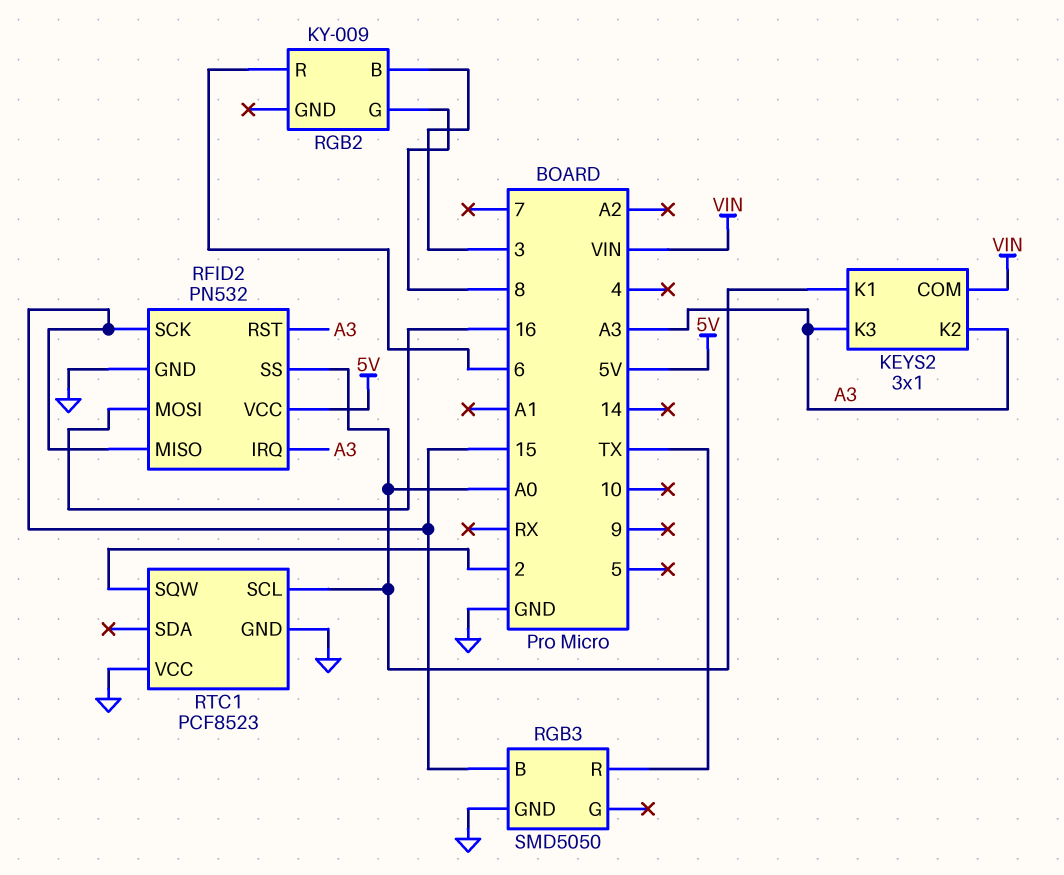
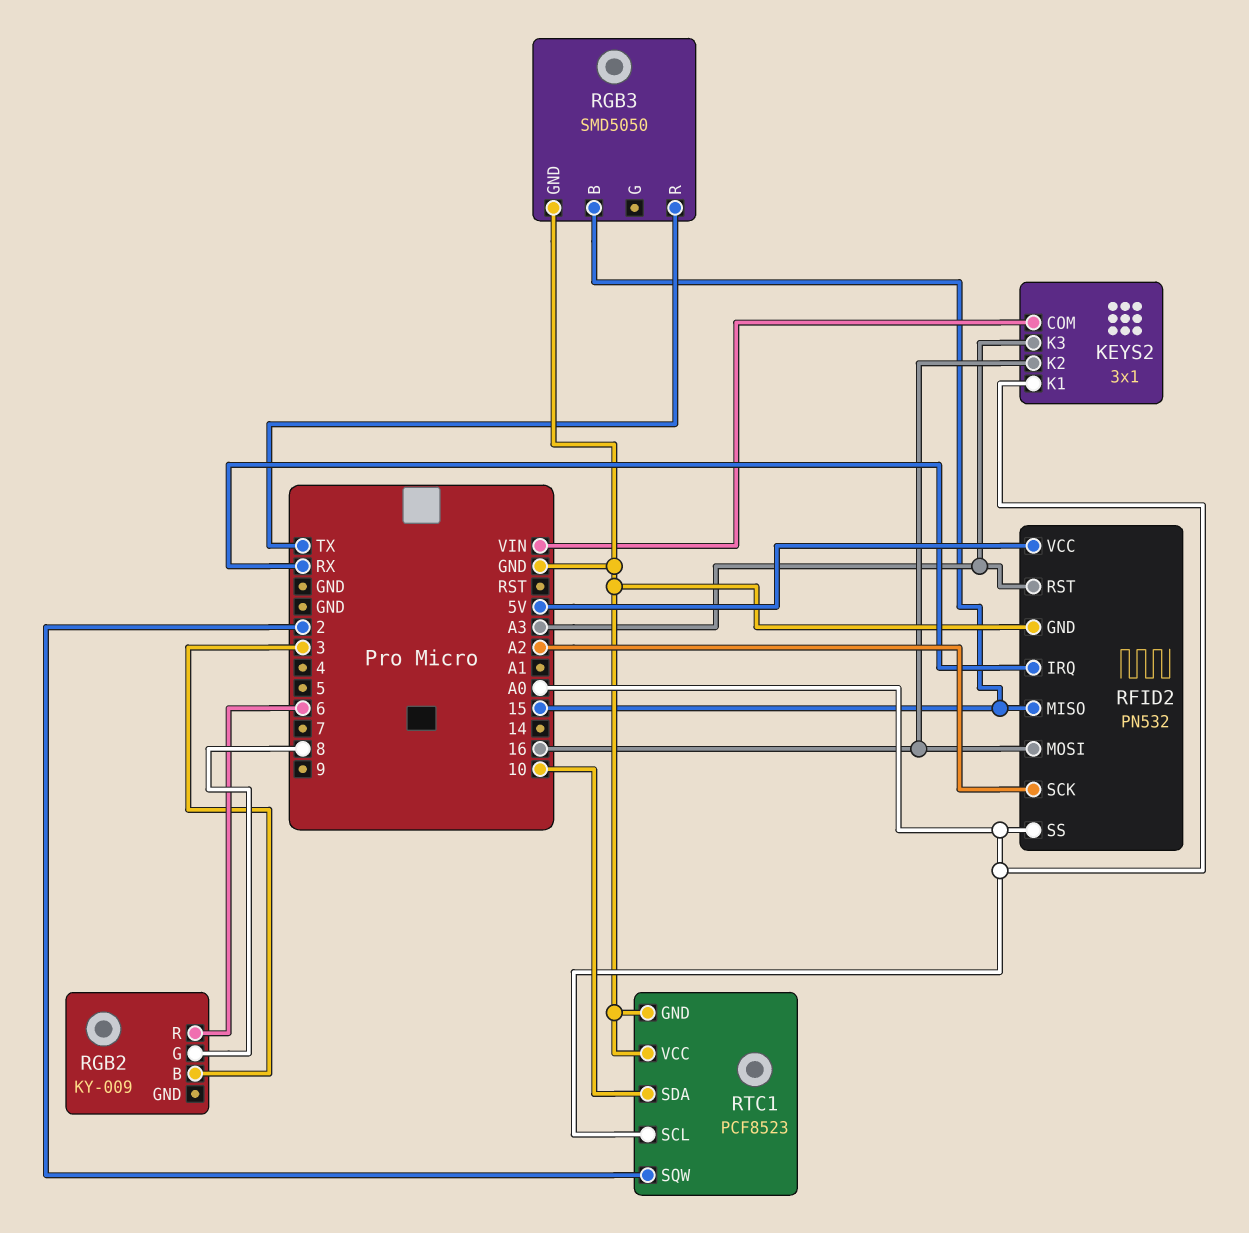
KEYS2 pin K2: A3 -> 16
RFID2 pin IRQ: A3 -> RX
RFID2 pin SCK: 15 -> A2
RTC1 pin SDA: none -> 10

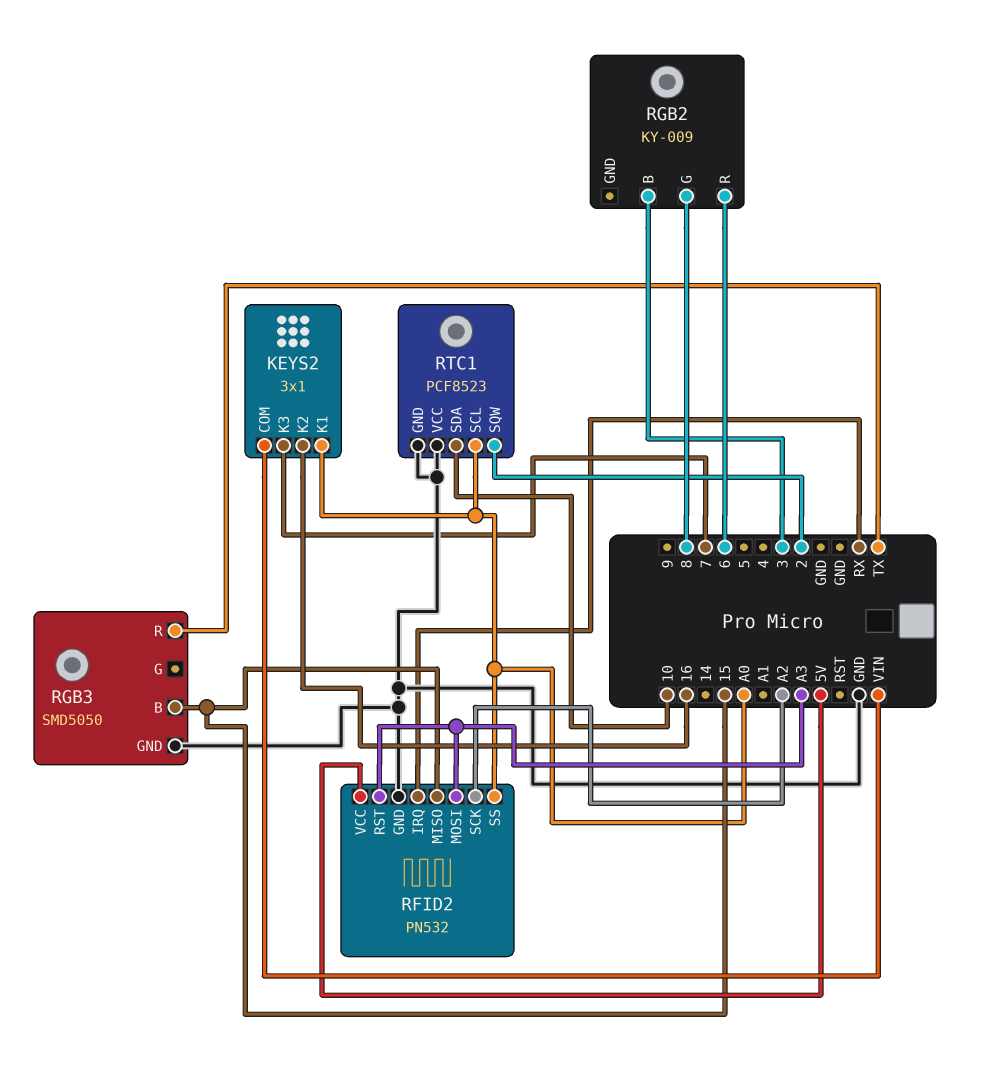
KEYS2 pin K3: A3 -> 7
RFID2 pin MOSI: 16 -> A3

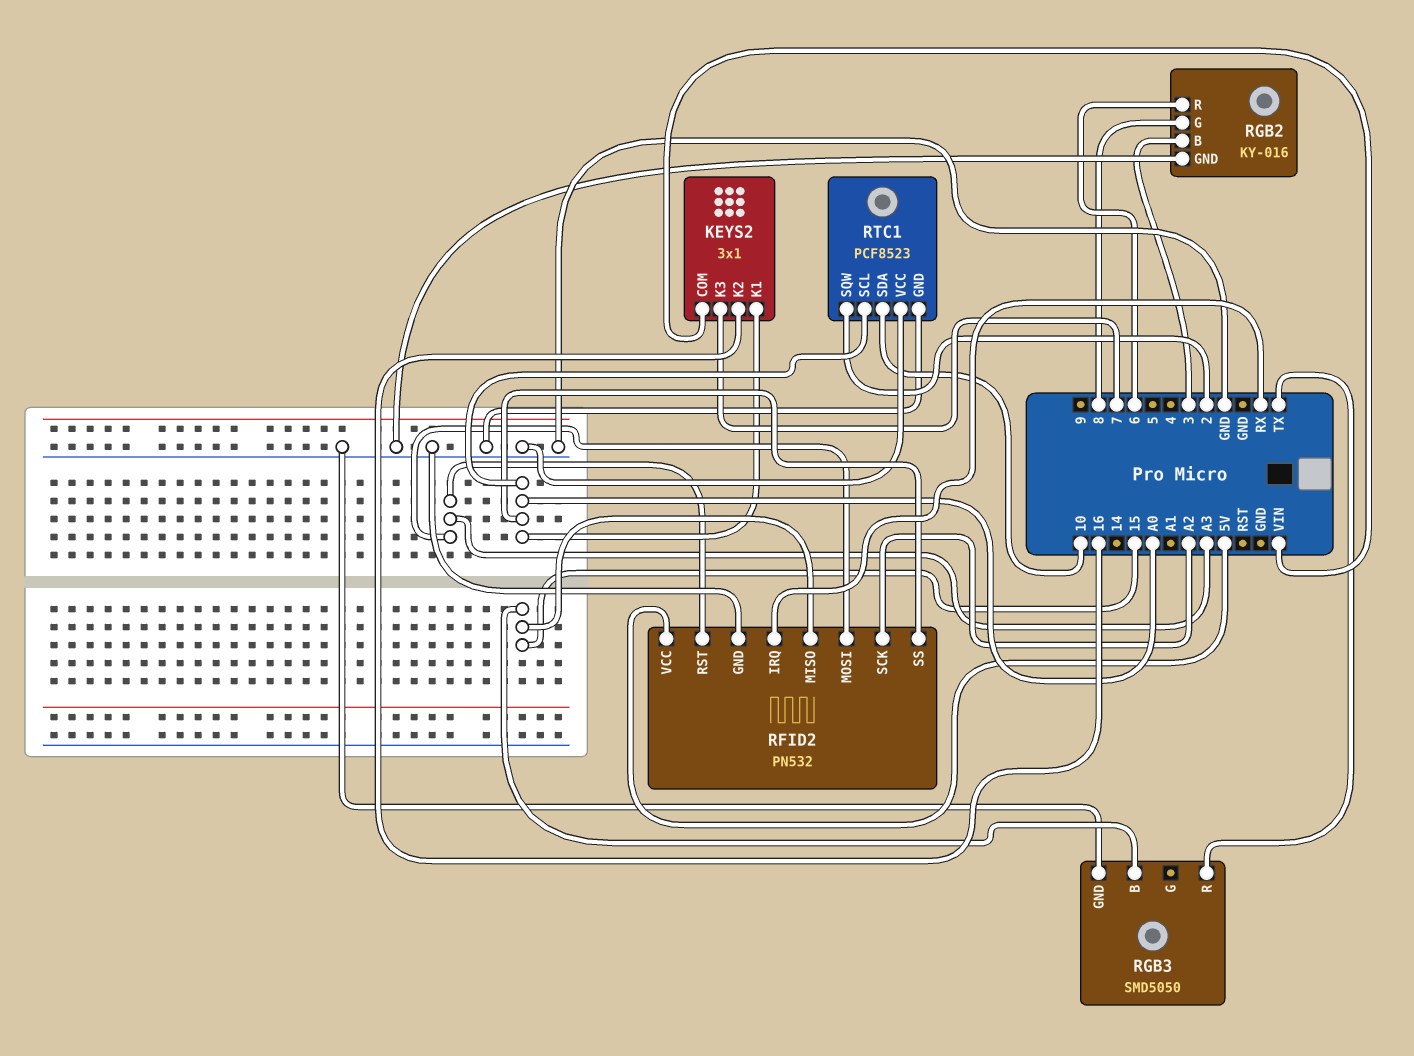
RGB2: KY-009 -> KY-016
RGB2 pin GND: none -> GND

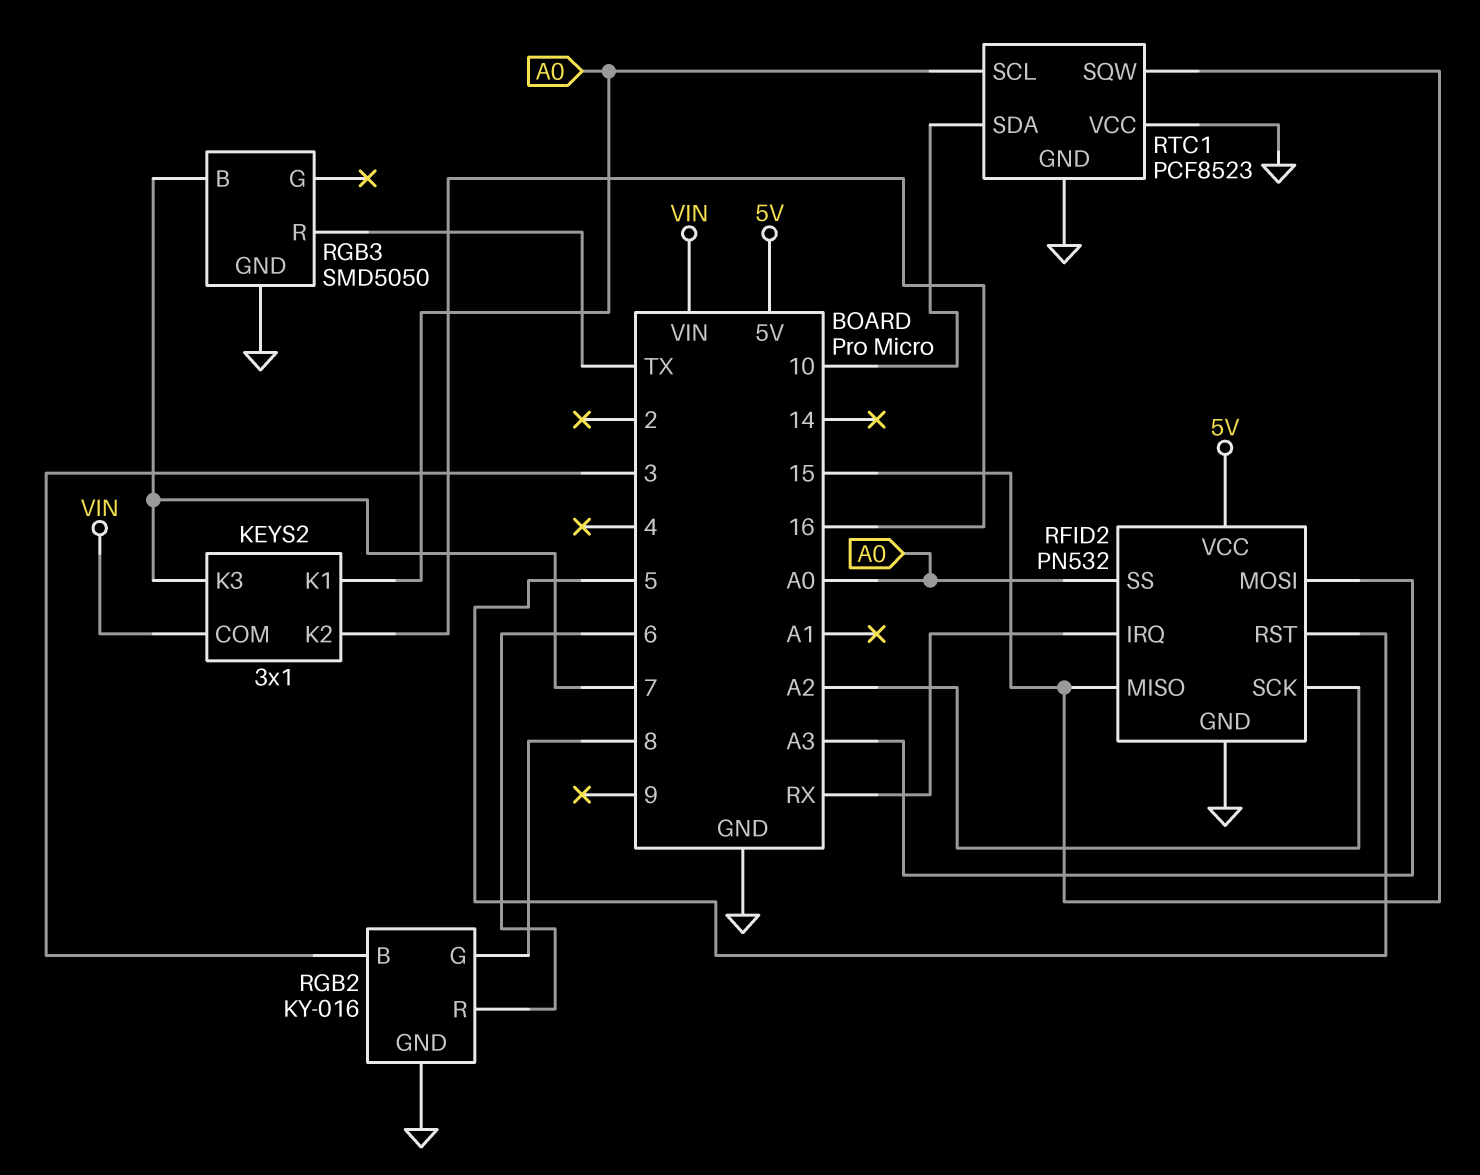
RFID2 pin RST: A3 -> 5
RGB3 pin B: 15 -> 7
RTC1 pin SQW: 2 -> 15

